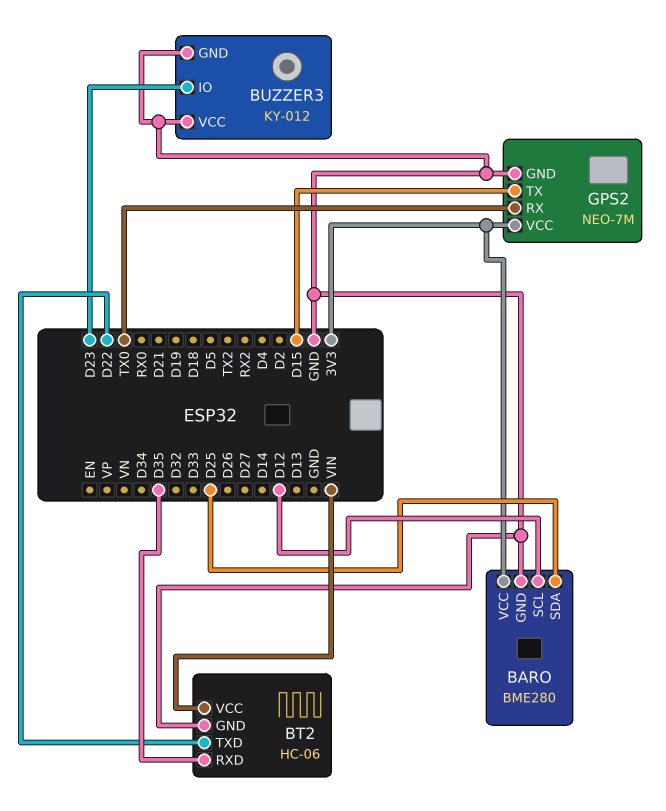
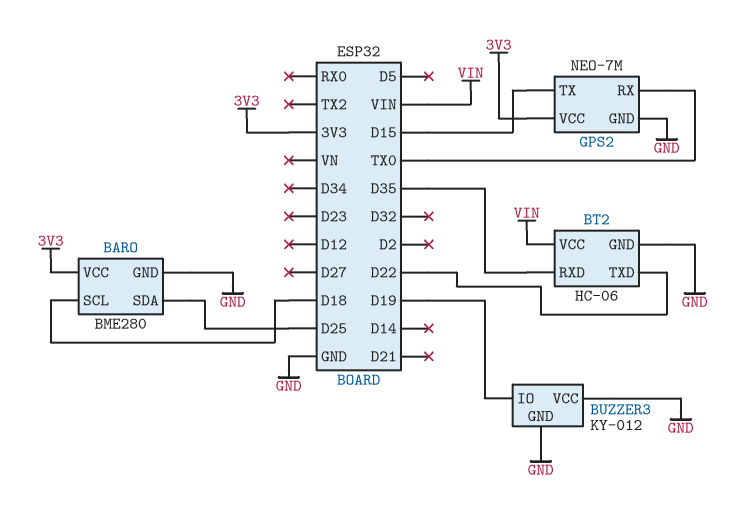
BARO pin SCL: D12 -> D18
BUZZER3 pin IO: D23 -> D19

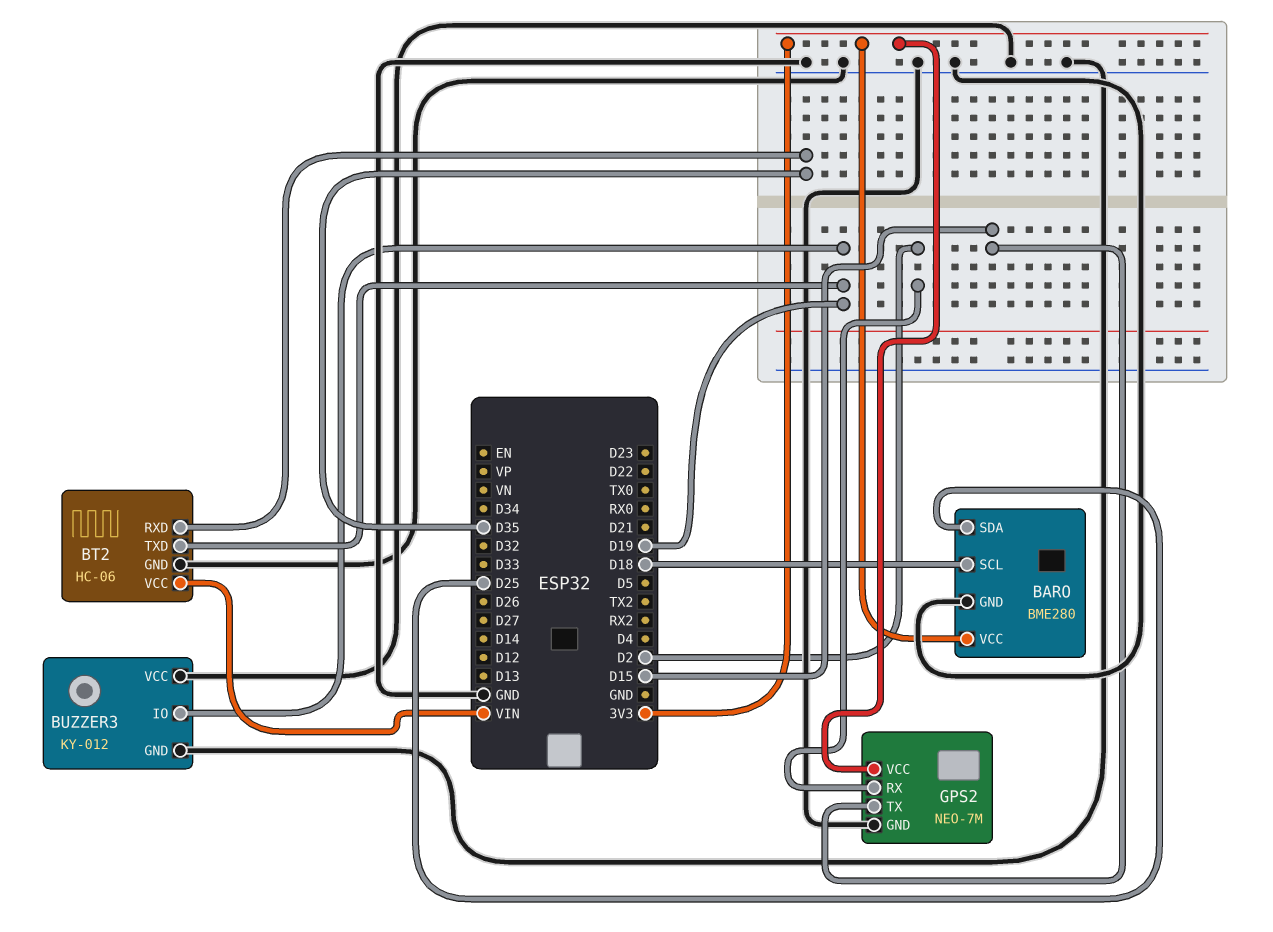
BT2 pin TXD: D22 -> D19
GPS2 pin RX: TX0 -> D2

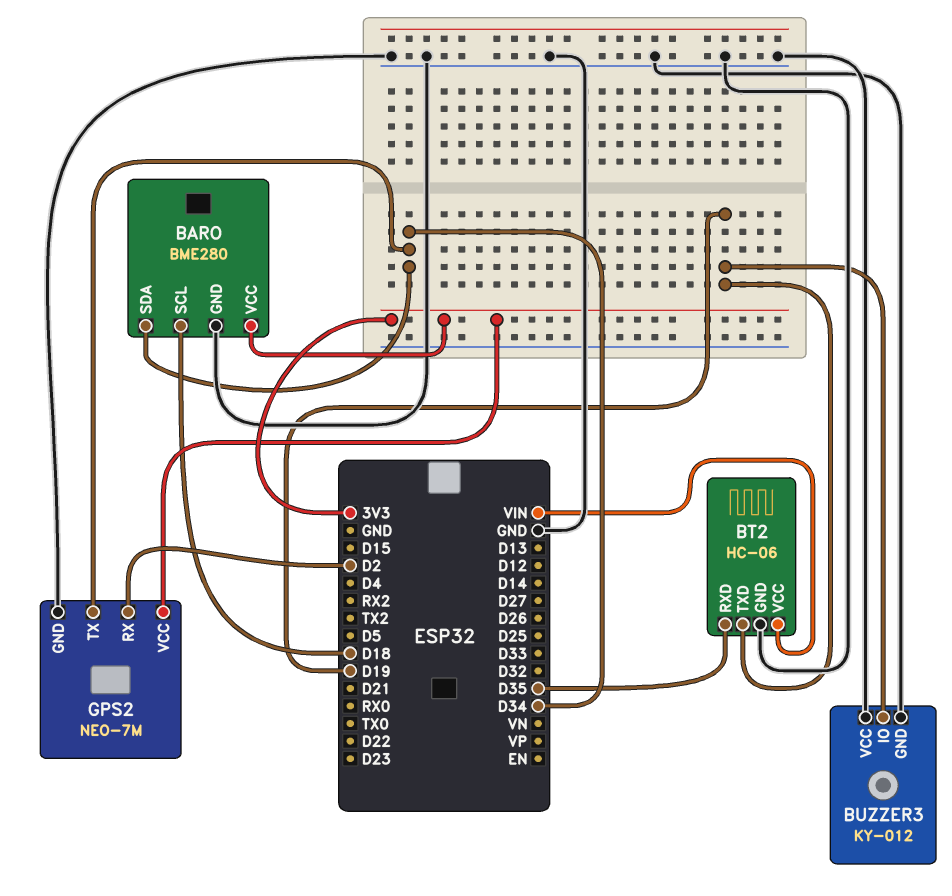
BARO pin SDA: D25 -> D34
GPS2 pin TX: D15 -> D34

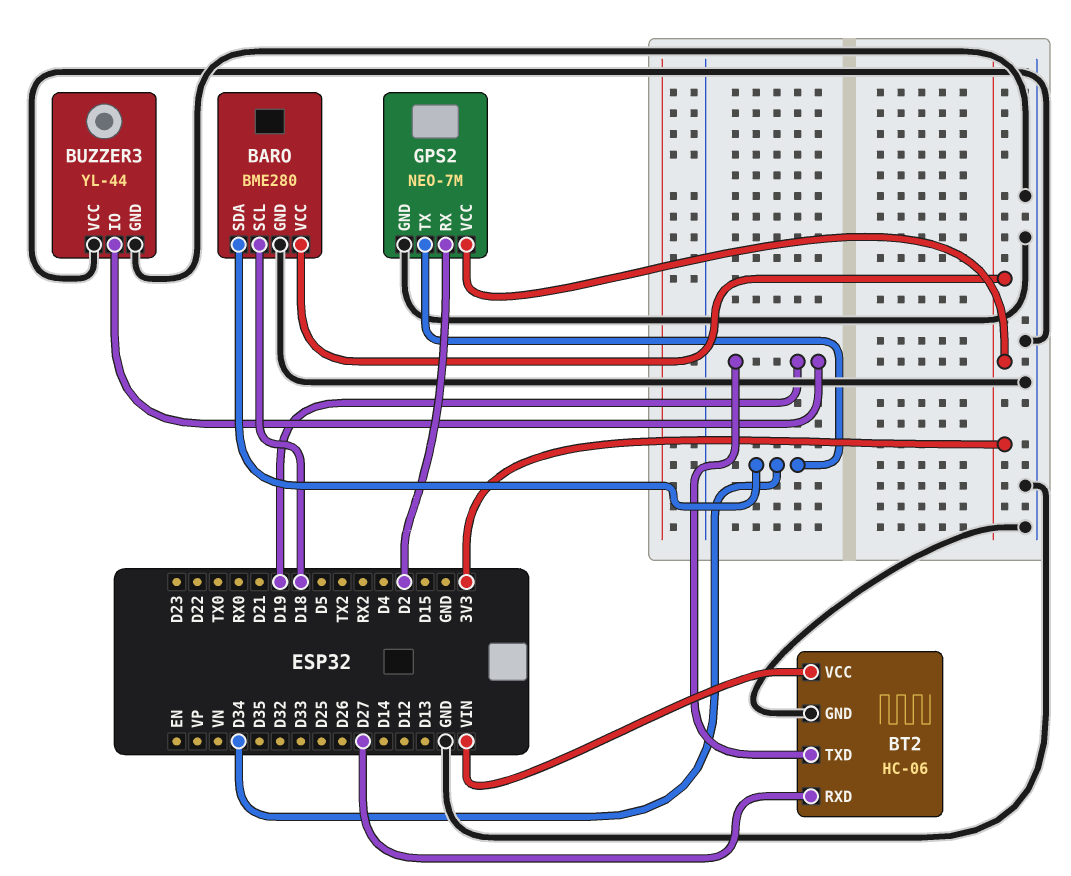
BT2 pin RXD: D35 -> D27
BUZZER3: KY-012 -> YL-44

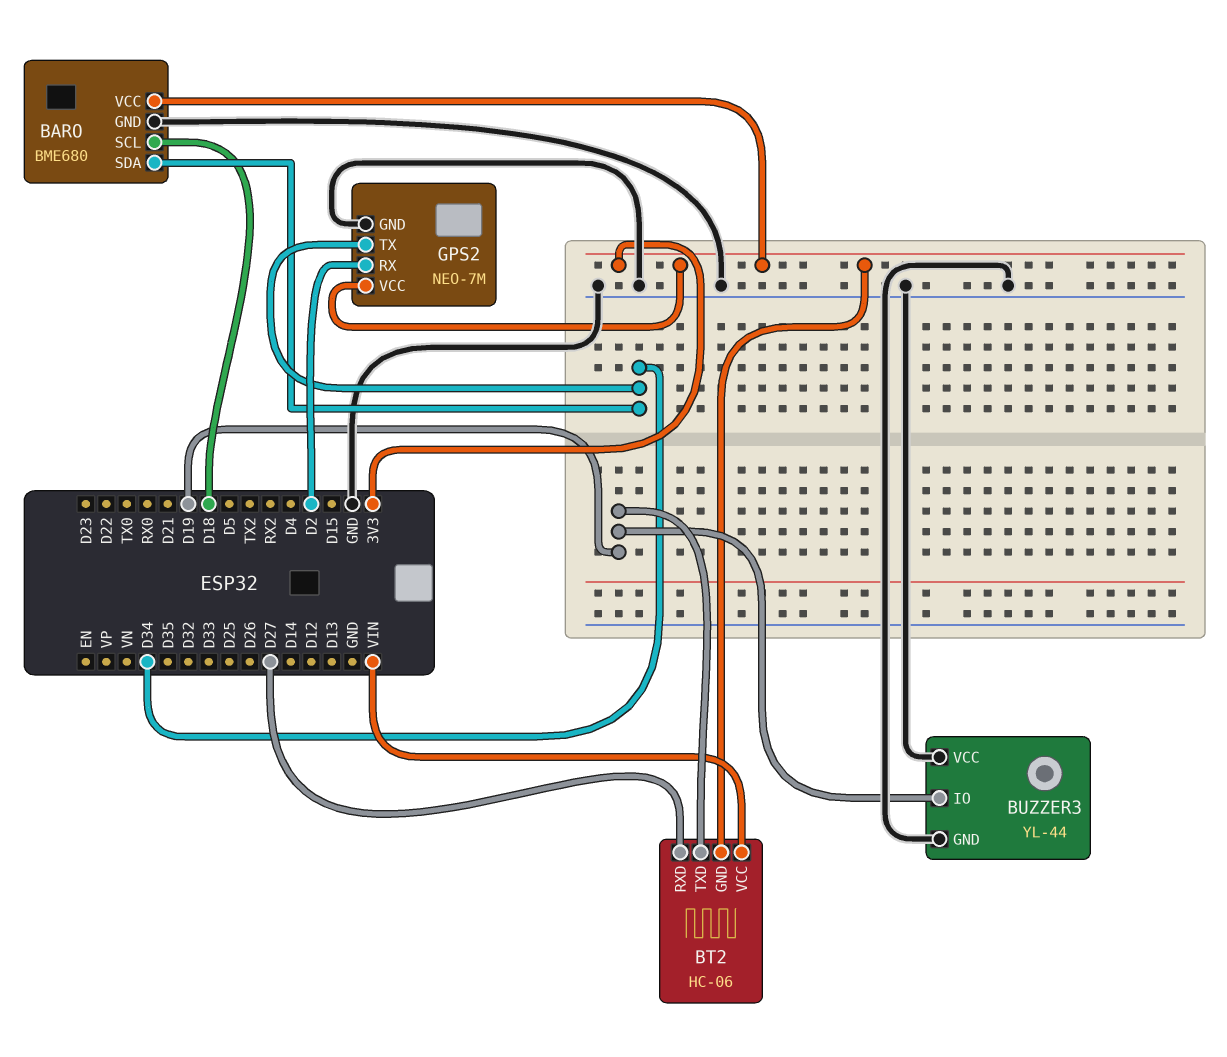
BARO: BME280 -> BME680
BT2 pin GND: GND -> 3V3

